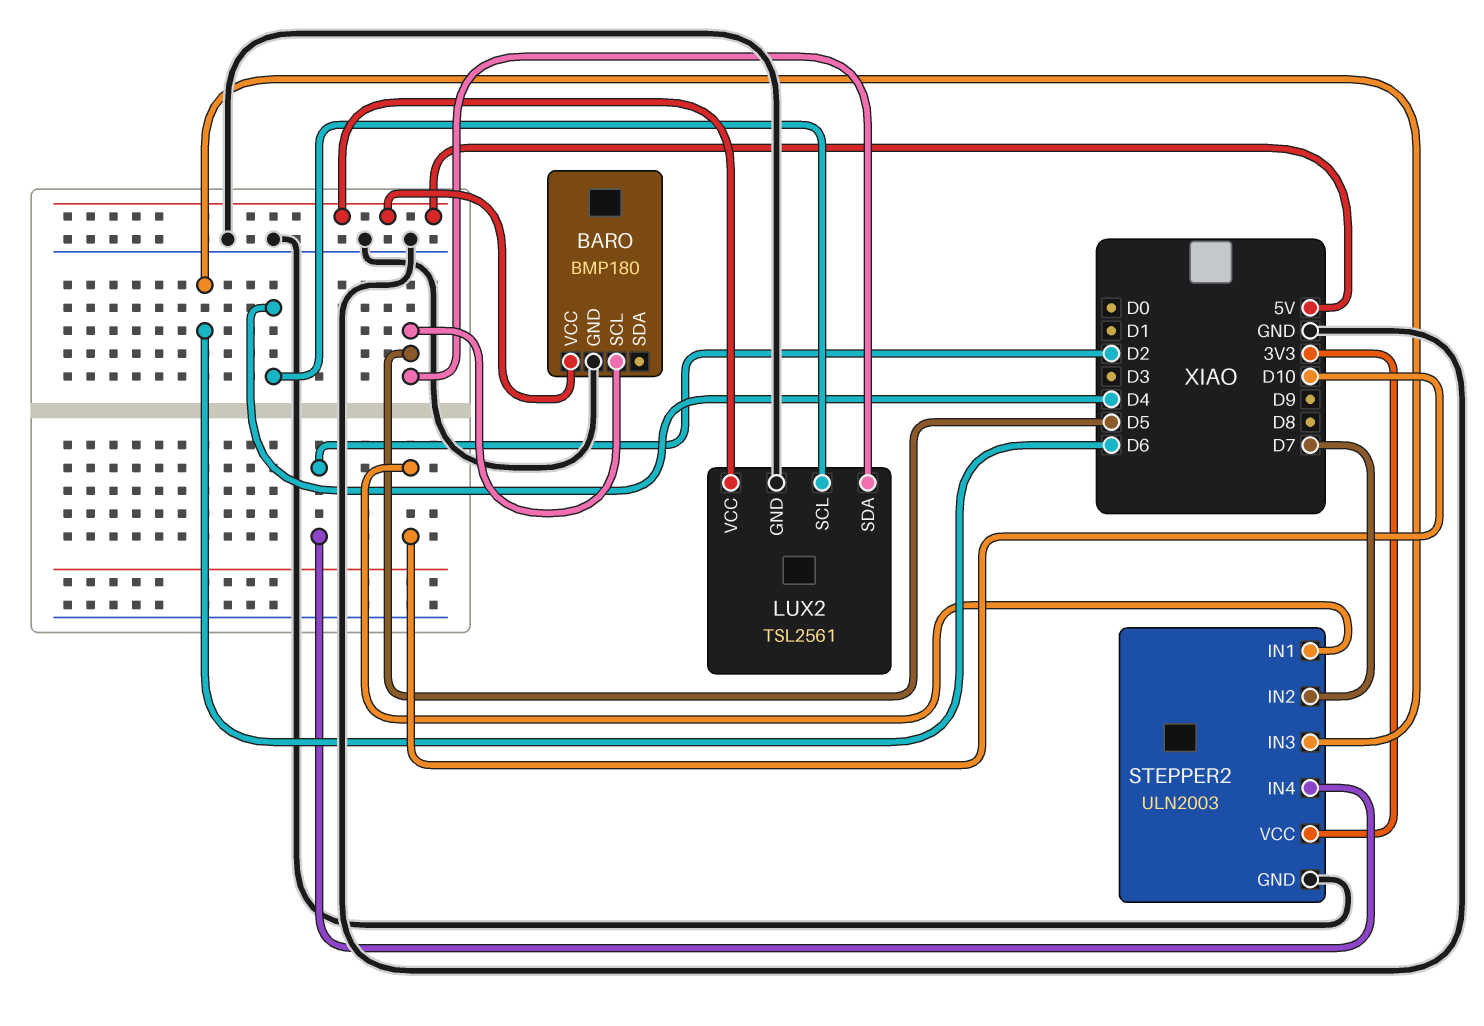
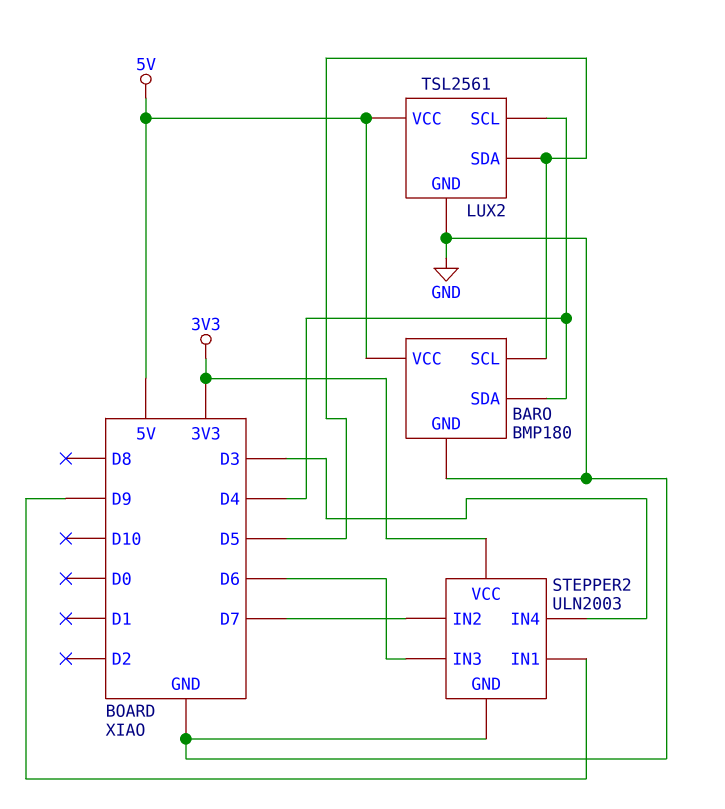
BARO pin SDA: none -> D4
STEPPER2 pin IN1: D10 -> D9
STEPPER2 pin IN4: D2 -> D3

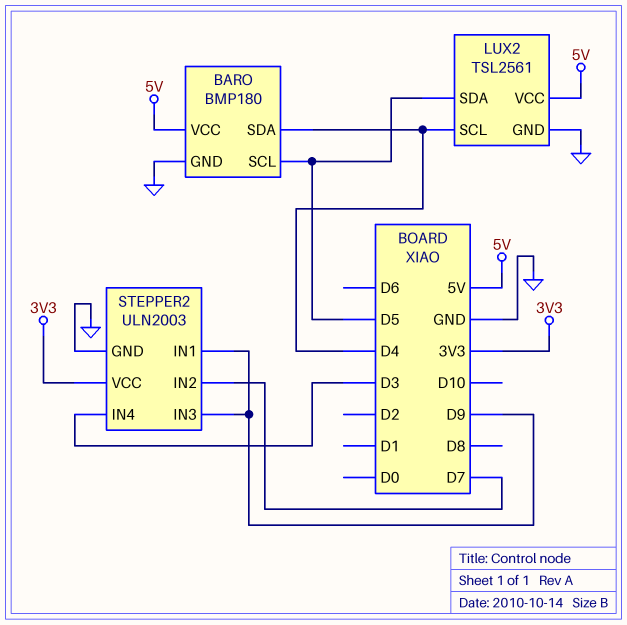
STEPPER2 pin IN3: D6 -> D9

